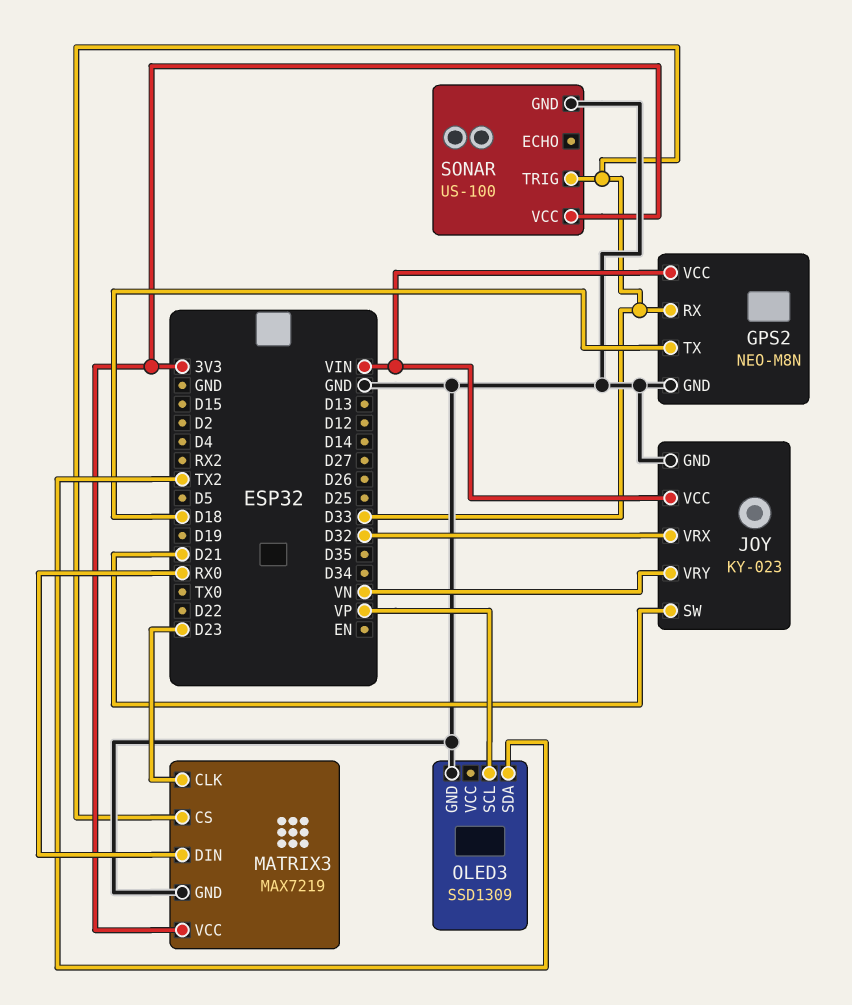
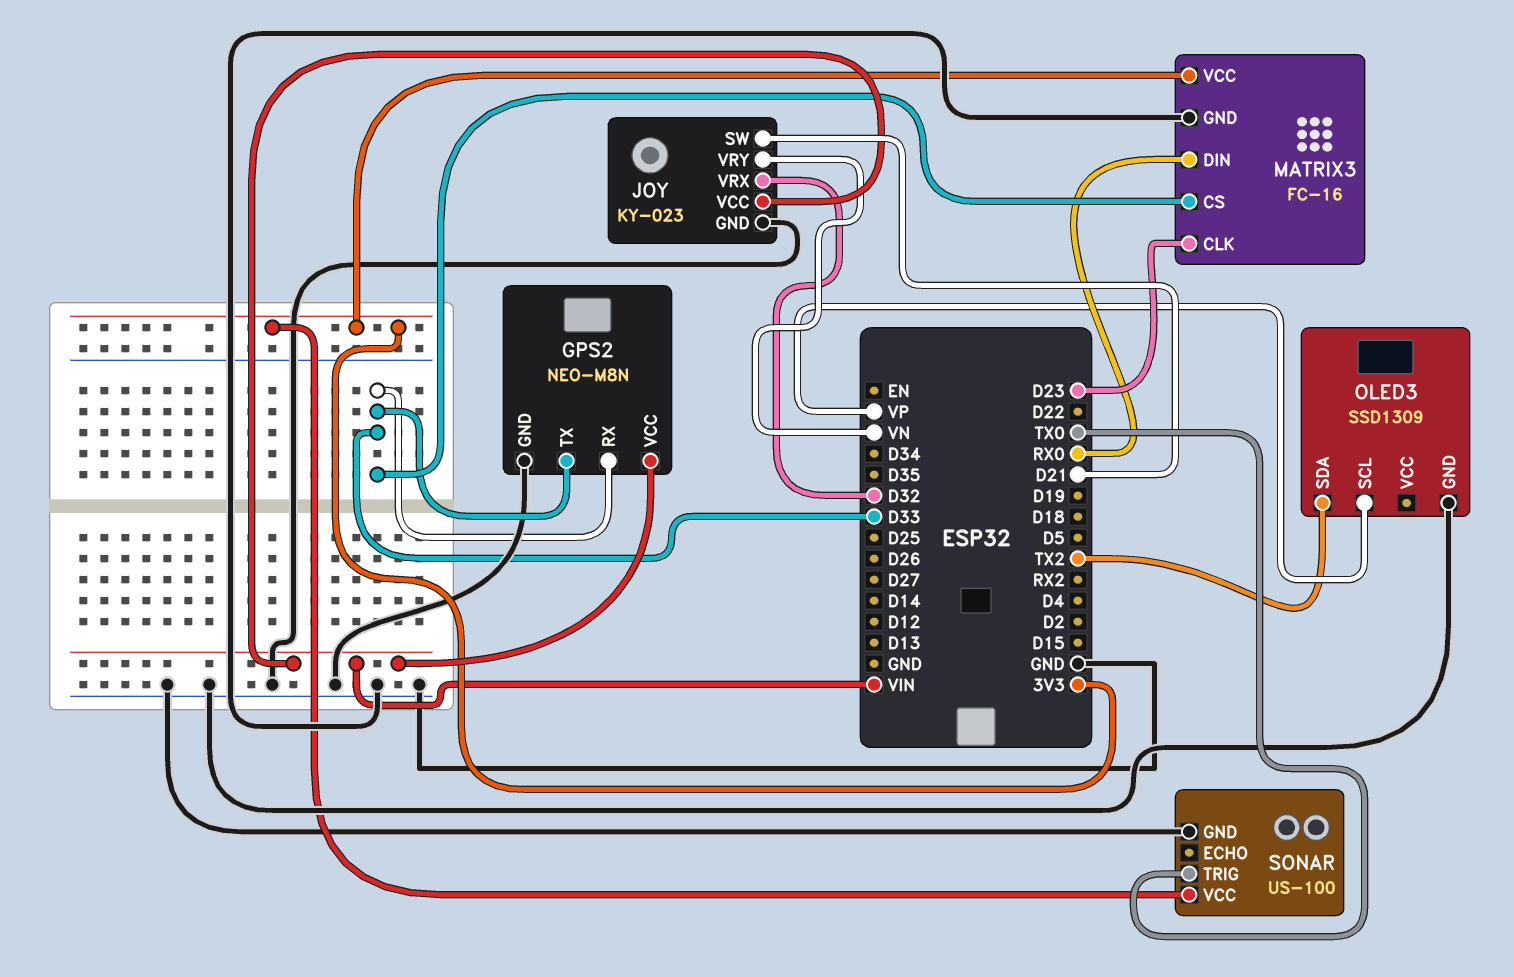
GPS2 pin TX: D18 -> D33
MATRIX3: MAX7219 -> FC-16
SONAR pin TRIG: D33 -> TX0

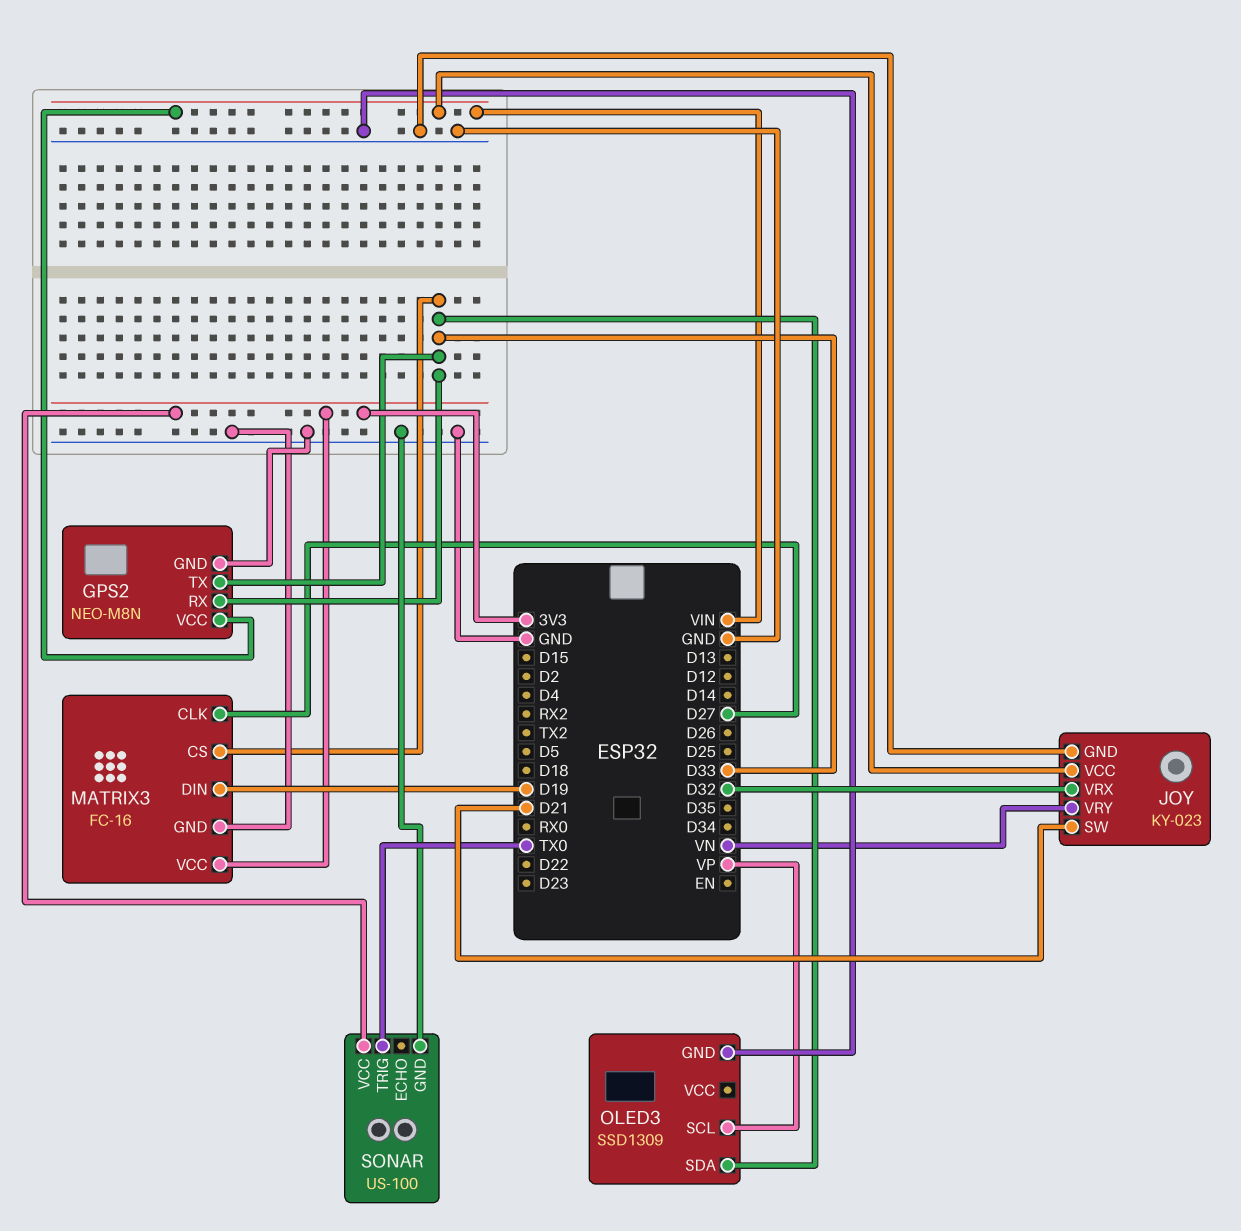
MATRIX3 pin CLK: D23 -> D27
MATRIX3 pin DIN: RX0 -> D19
OLED3 pin SDA: TX2 -> D33

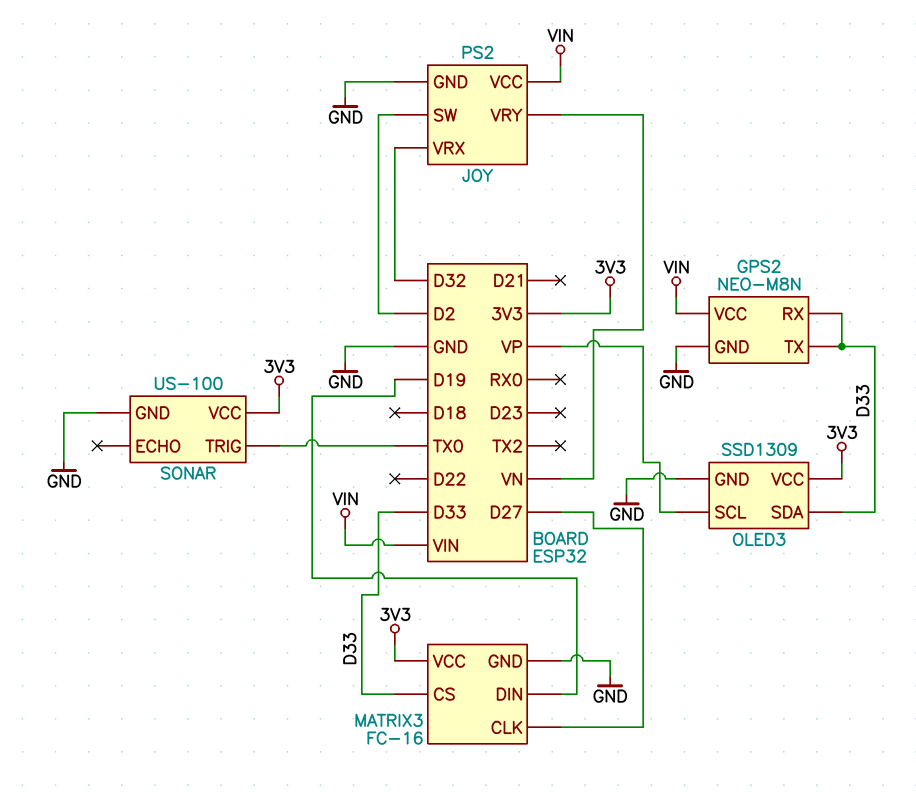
JOY: KY-023 -> PS2
JOY pin SW: D21 -> D2
OLED3 pin VCC: none -> 3V3

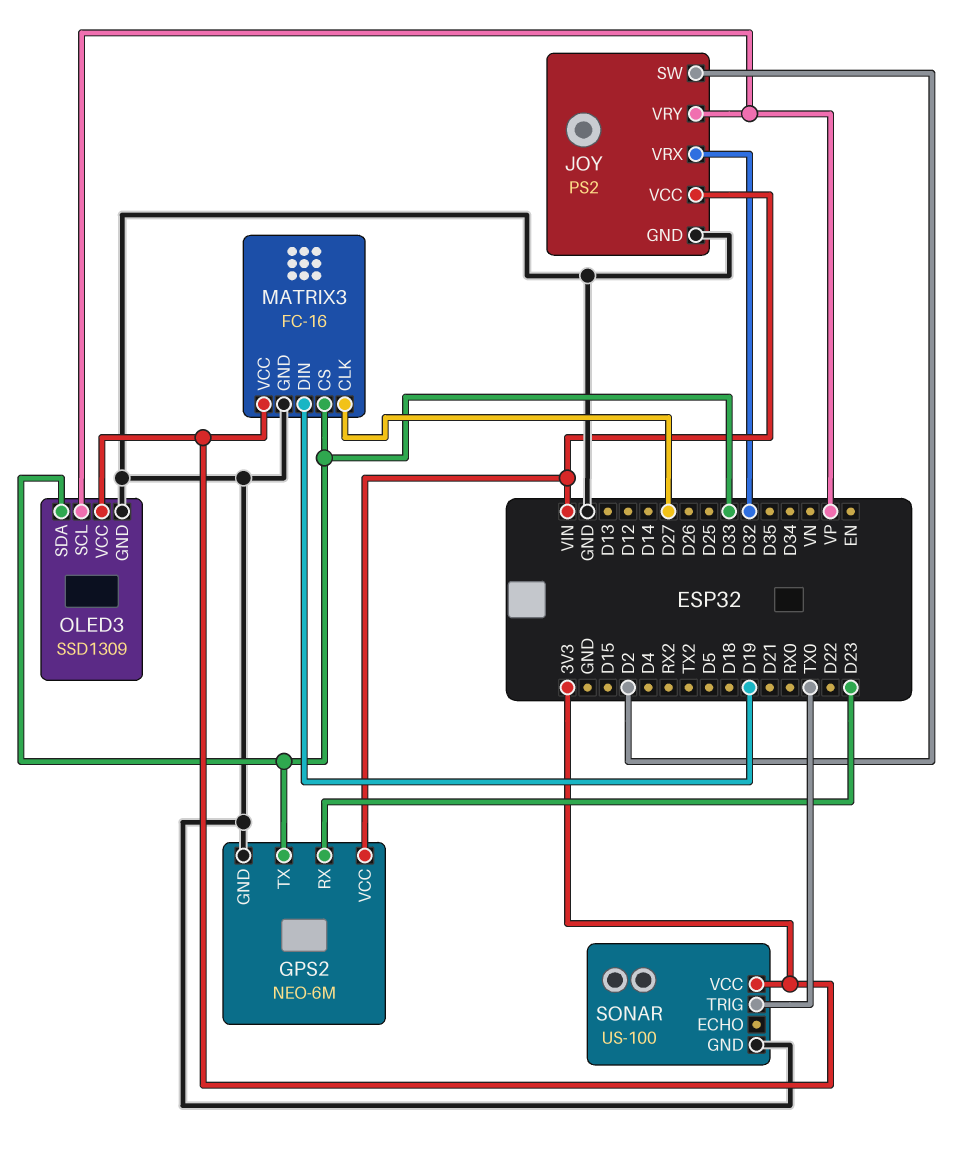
GPS2: NEO-M8N -> NEO-6M
GPS2 pin RX: D33 -> D23
JOY pin VRY: VN -> VP

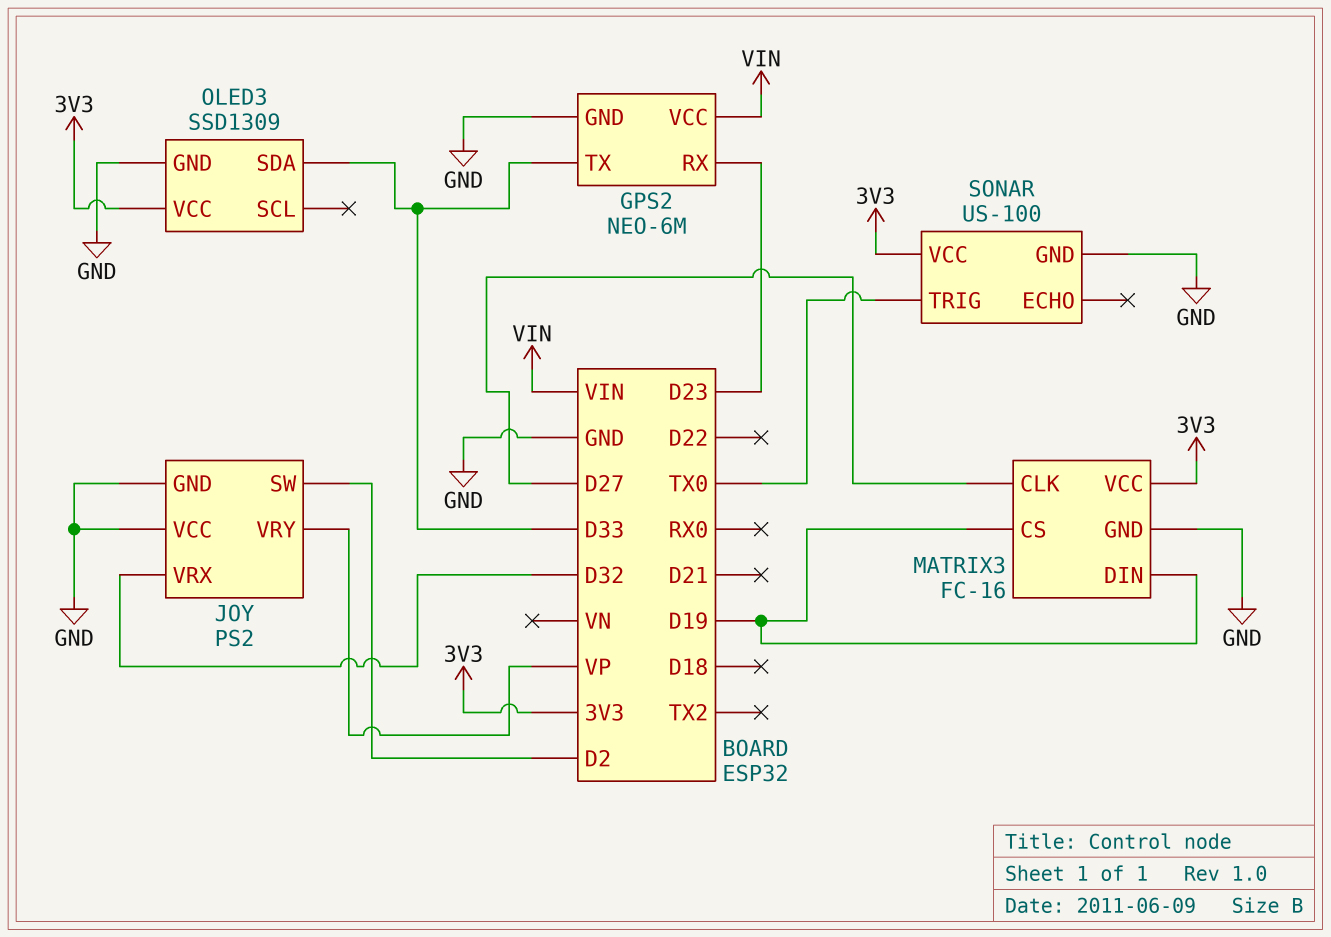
JOY pin VCC: VIN -> GND
MATRIX3 pin CS: D33 -> D19
OLED3 pin SCL: VP -> none

